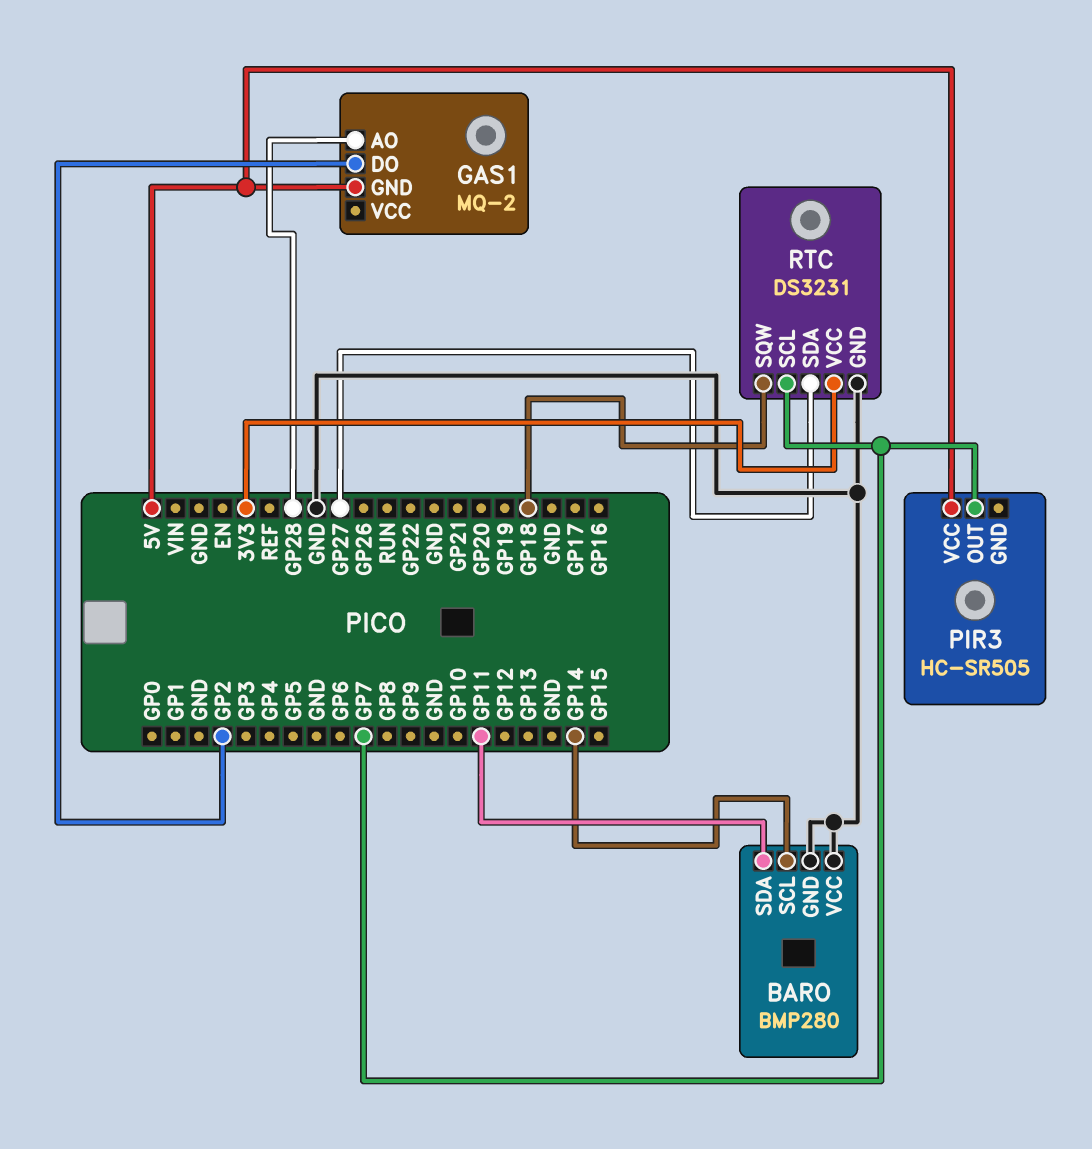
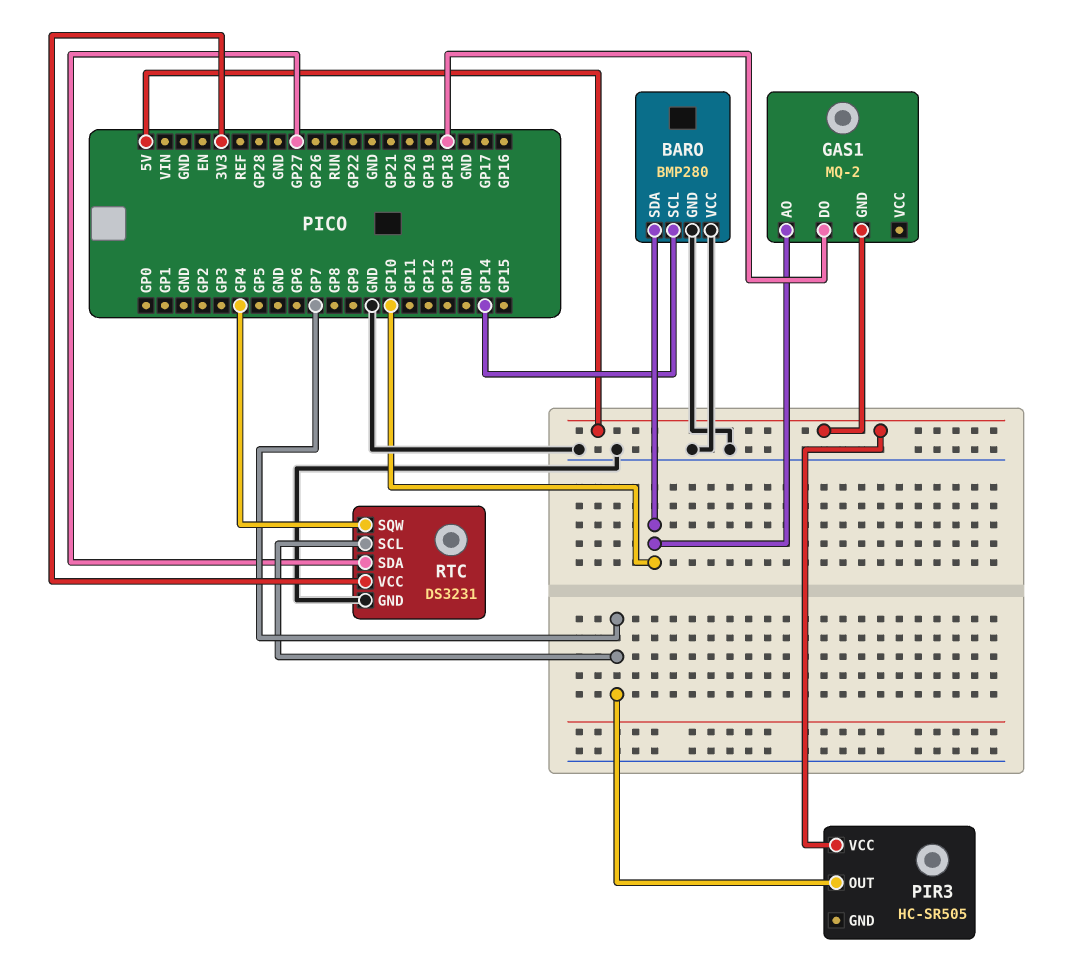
BARO pin SDA: GP11 -> GP10
GAS1 pin AO: GP28 -> GP10
GAS1 pin DO: GP2 -> GP18
RTC pin SQW: GP18 -> GP4

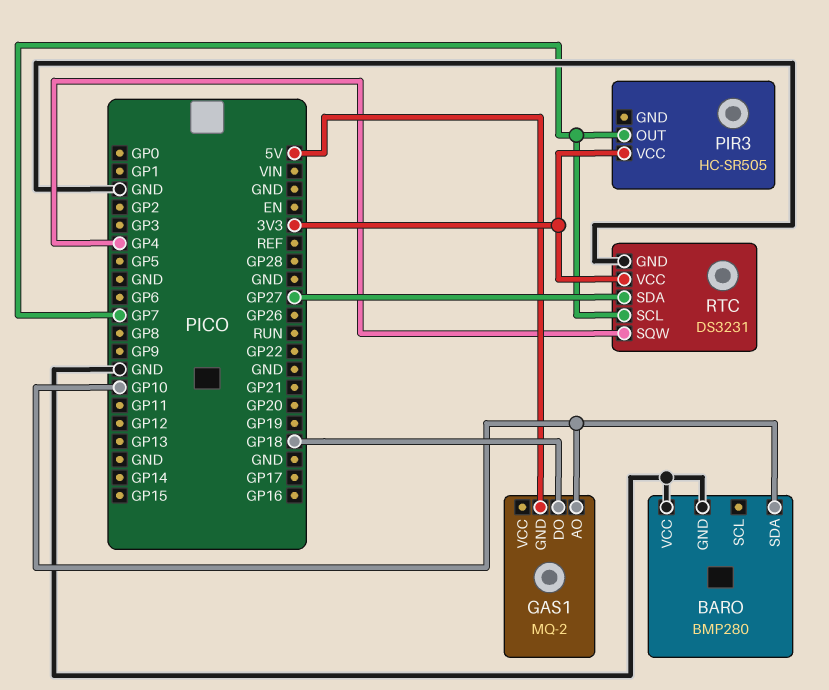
BARO pin SCL: GP14 -> none
PIR3 pin VCC: 5V -> 3V3

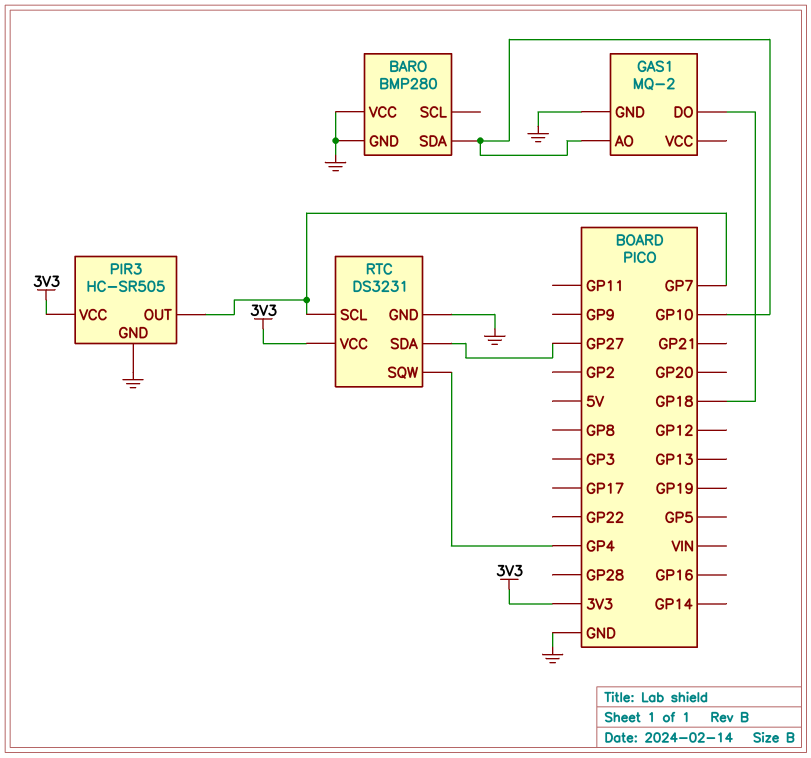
GAS1 pin GND: 5V -> GND
PIR3 pin GND: none -> GND

